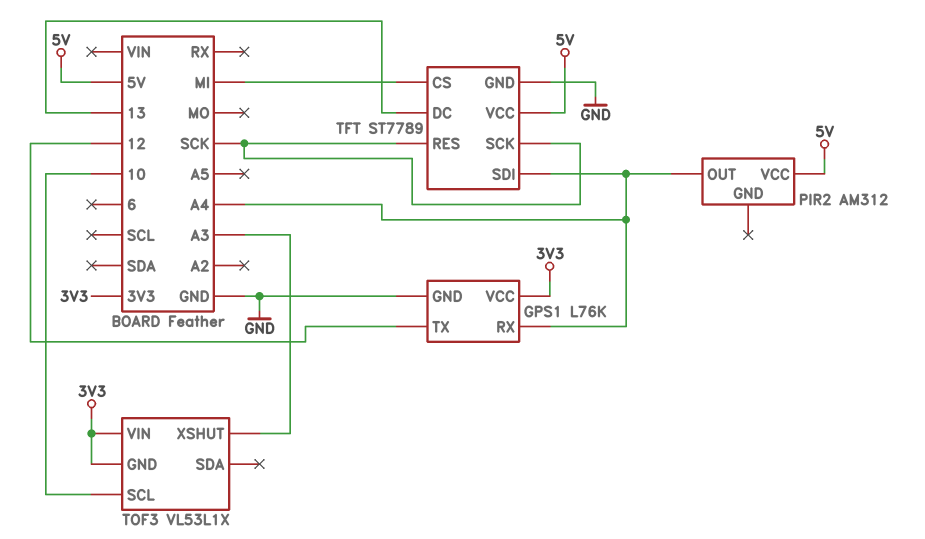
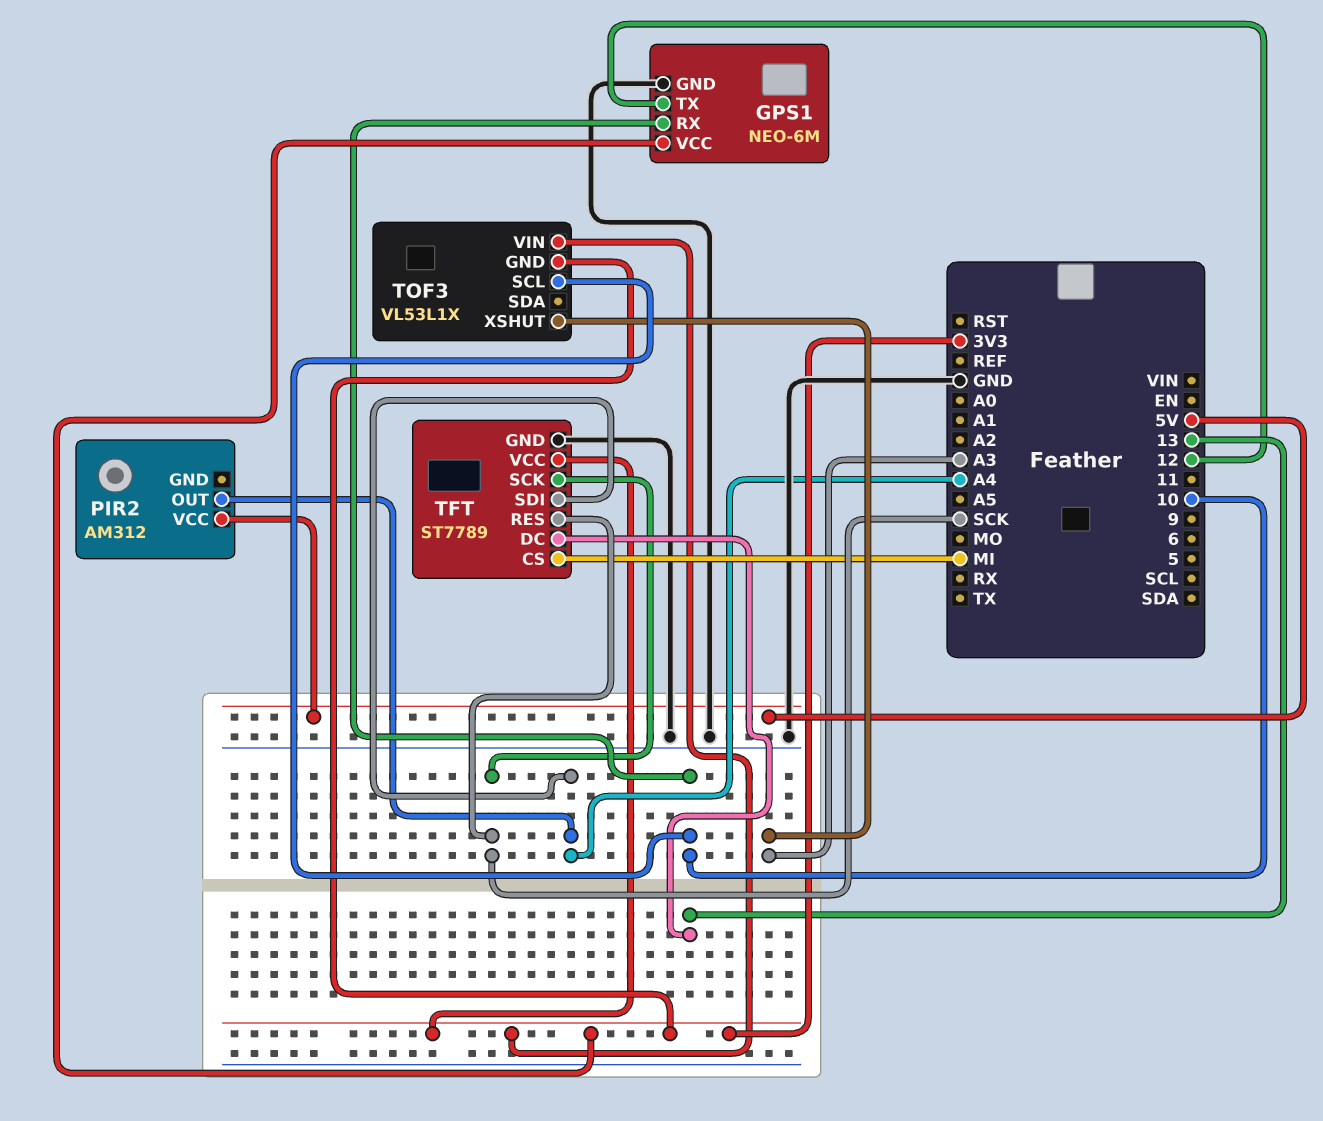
GPS1: L76K -> NEO-6M
GPS1 pin RX: A4 -> 10
TFT pin VCC: 5V -> 3V3

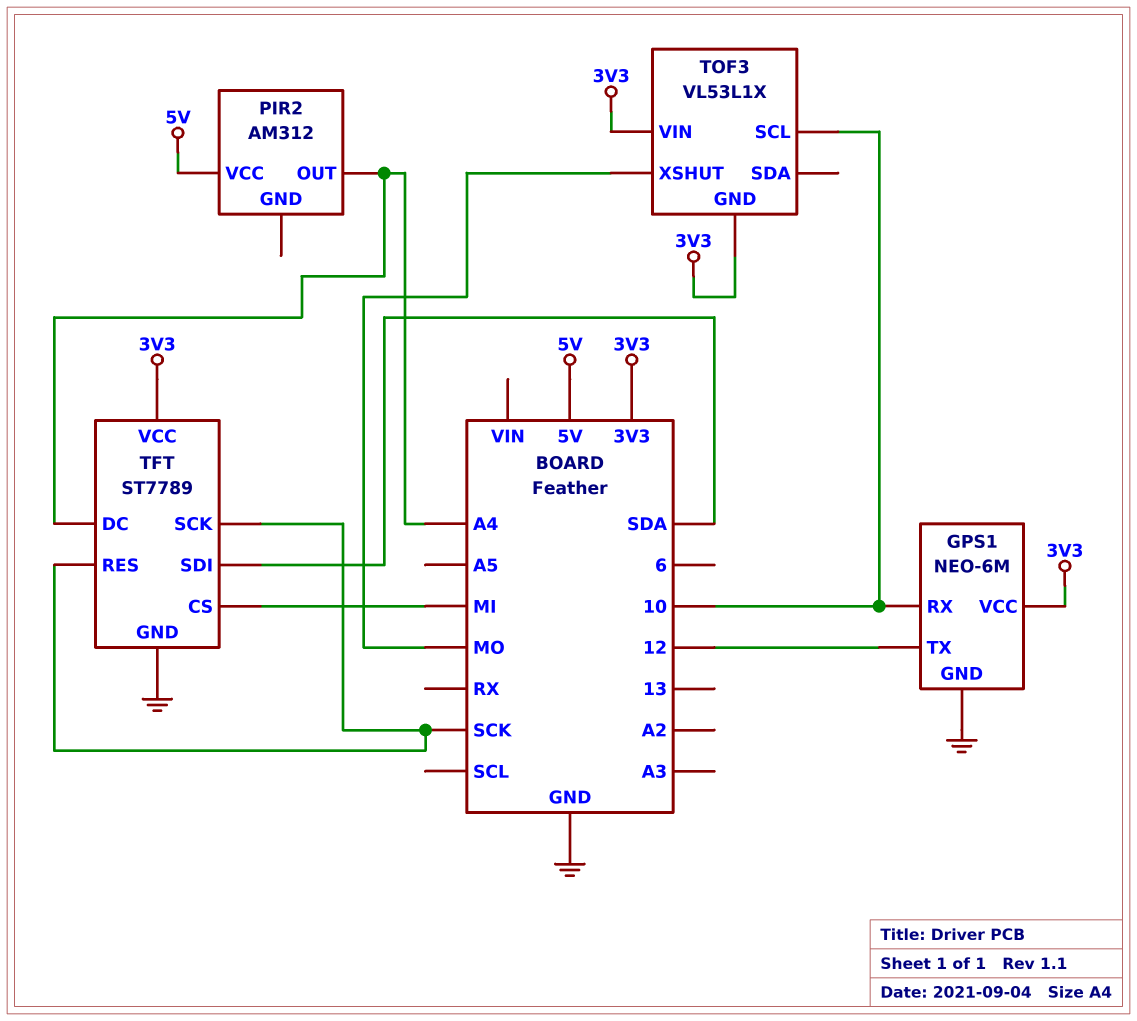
TFT pin DC: 13 -> A4
TFT pin SDI: A4 -> SDA
TOF3 pin XSHUT: A3 -> MO

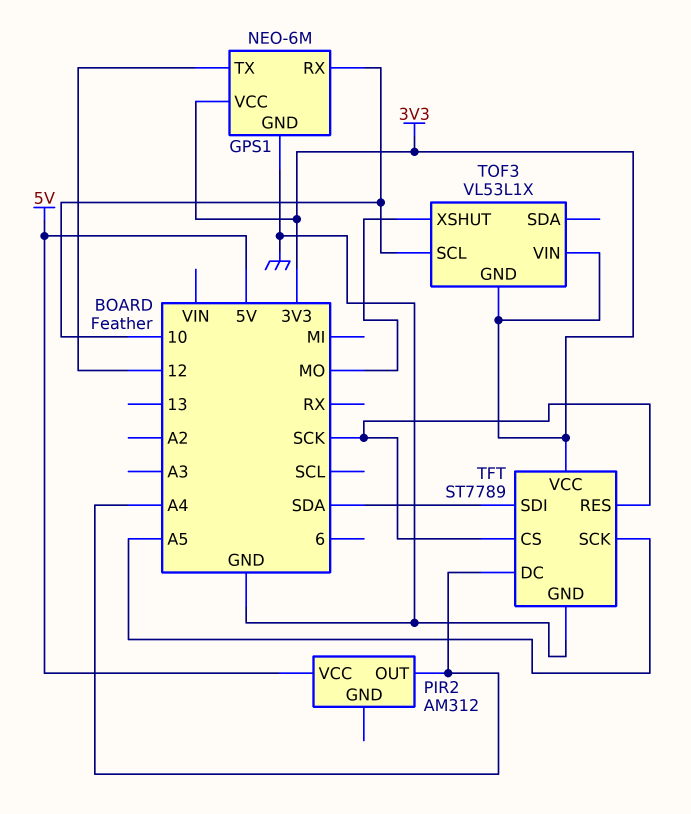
TFT pin CS: MI -> SCK
TFT pin SCK: SCK -> A5

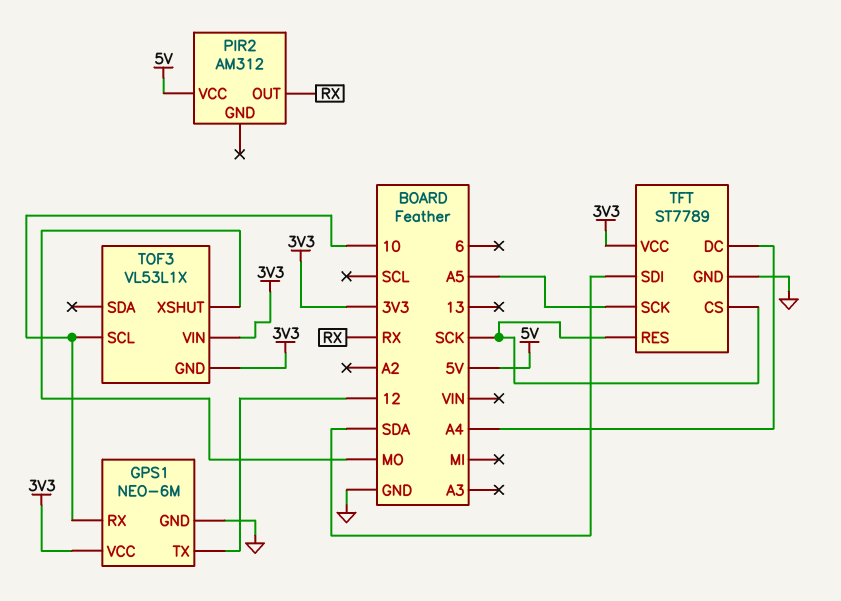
PIR2 pin OUT: A4 -> RX

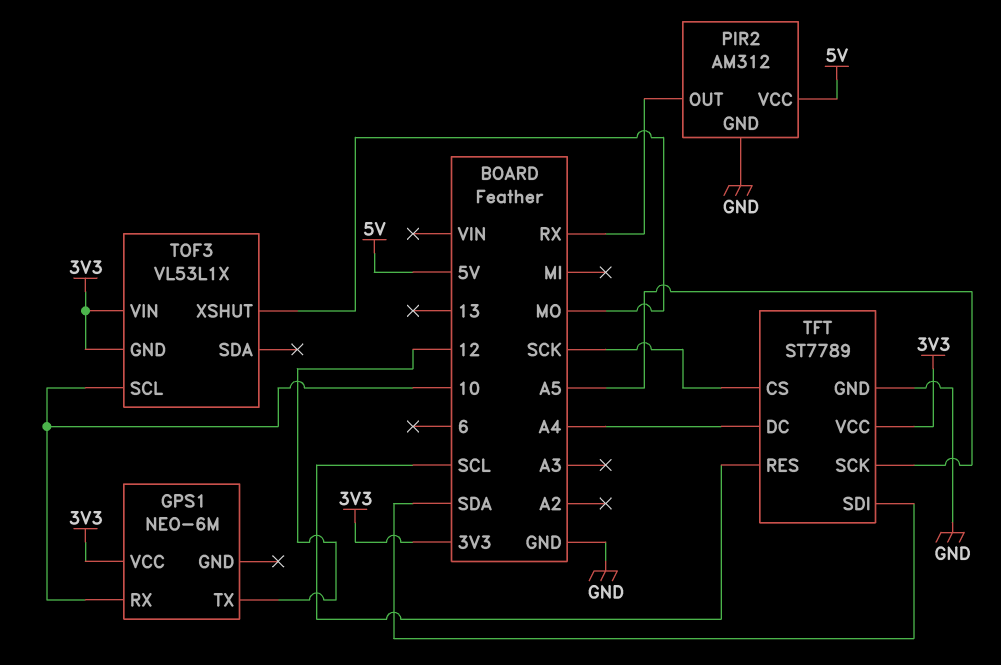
GPS1 pin GND: GND -> none
PIR2 pin GND: none -> GND
TFT pin RES: SCK -> SCL

